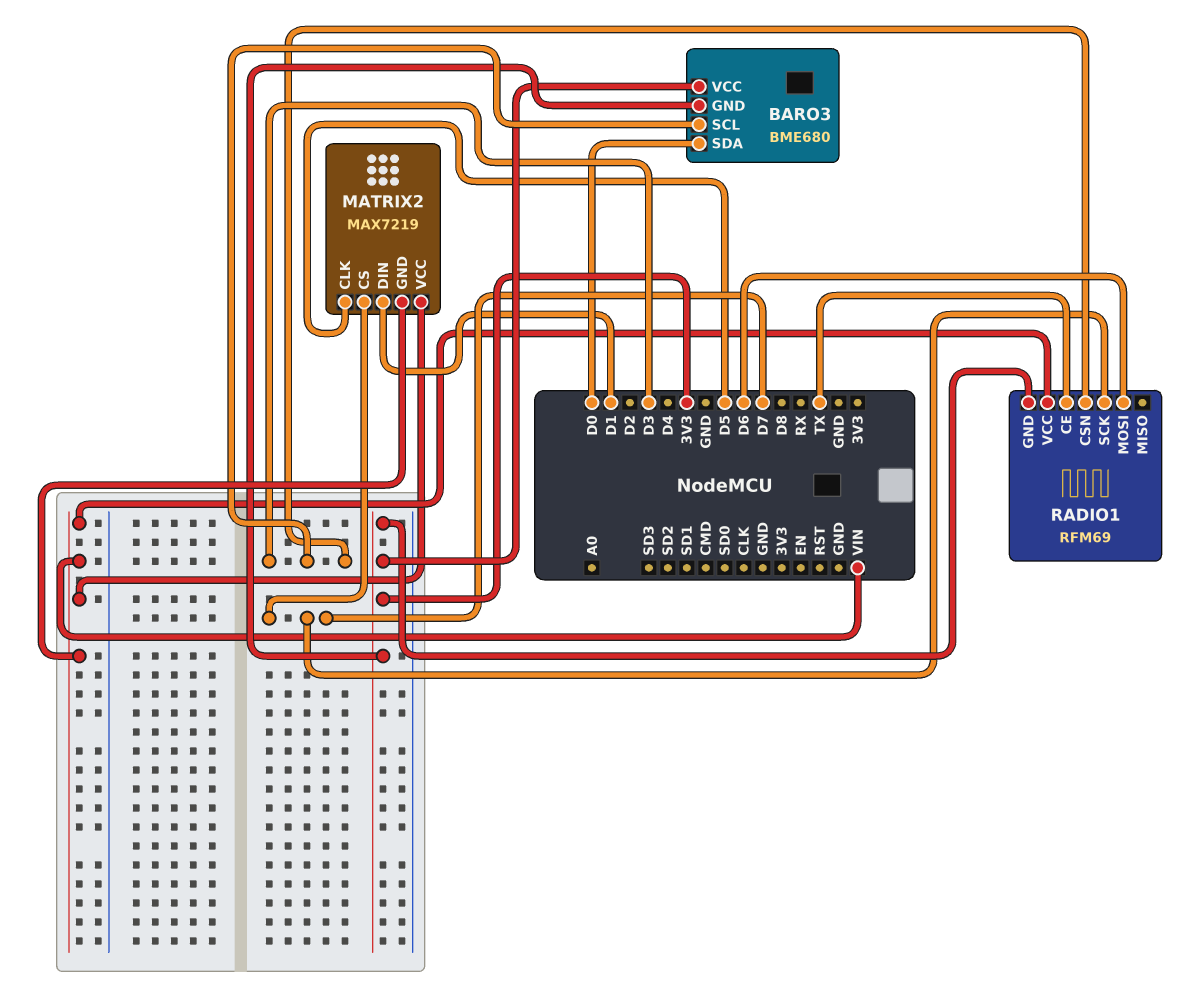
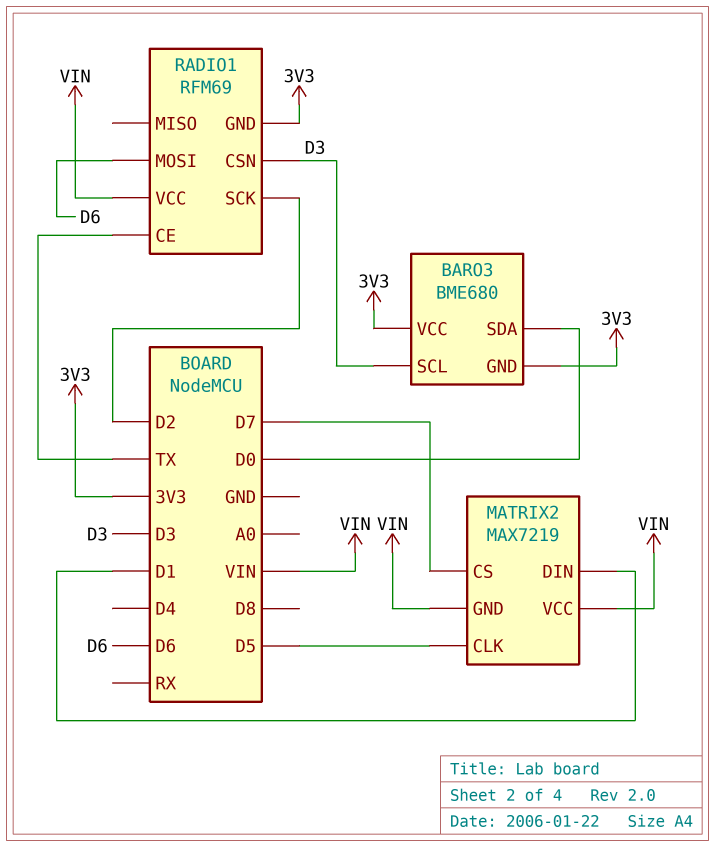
RADIO1 pin SCK: D7 -> D2

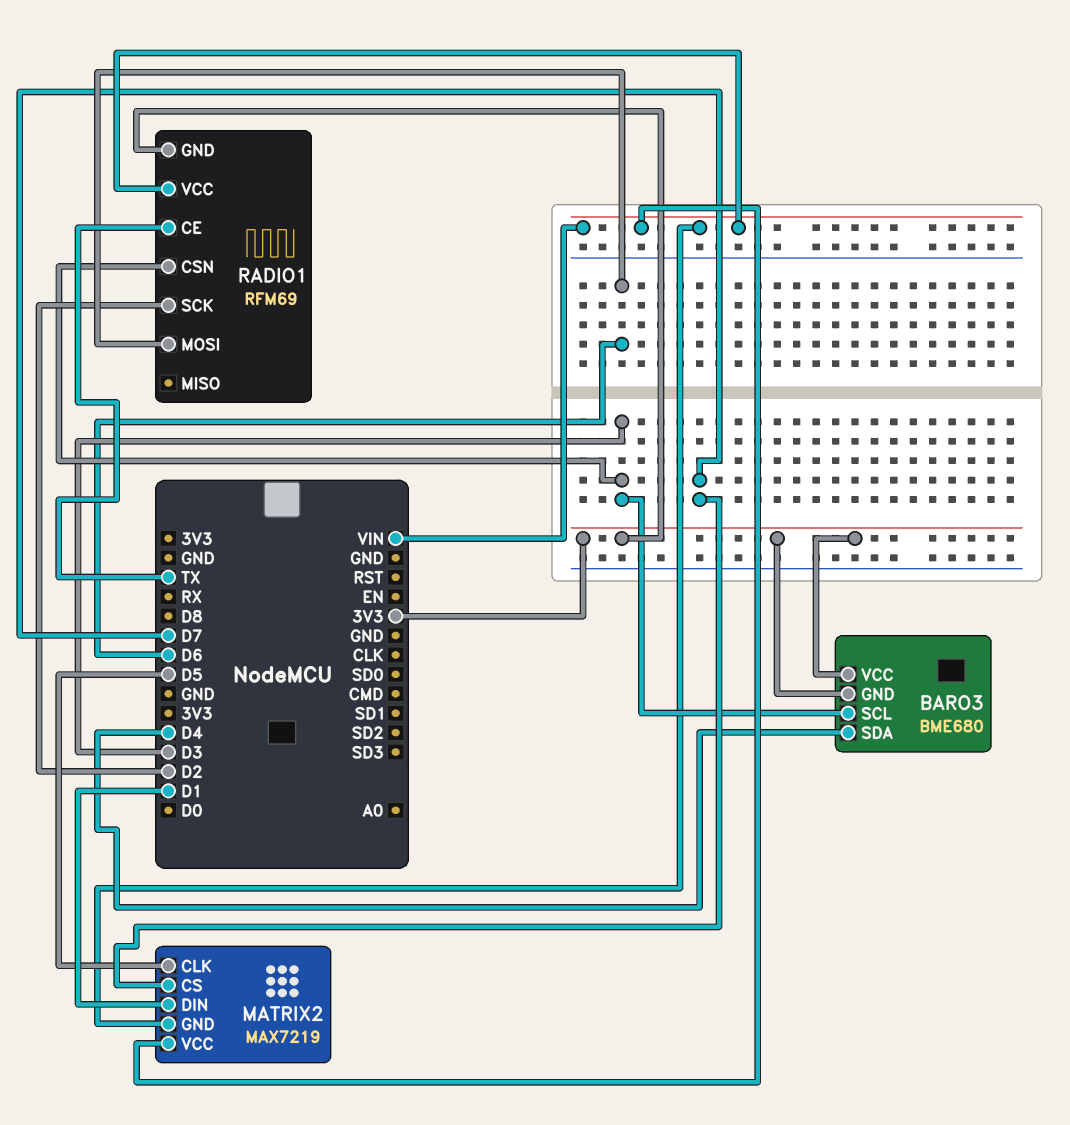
BARO3 pin SDA: D0 -> D4

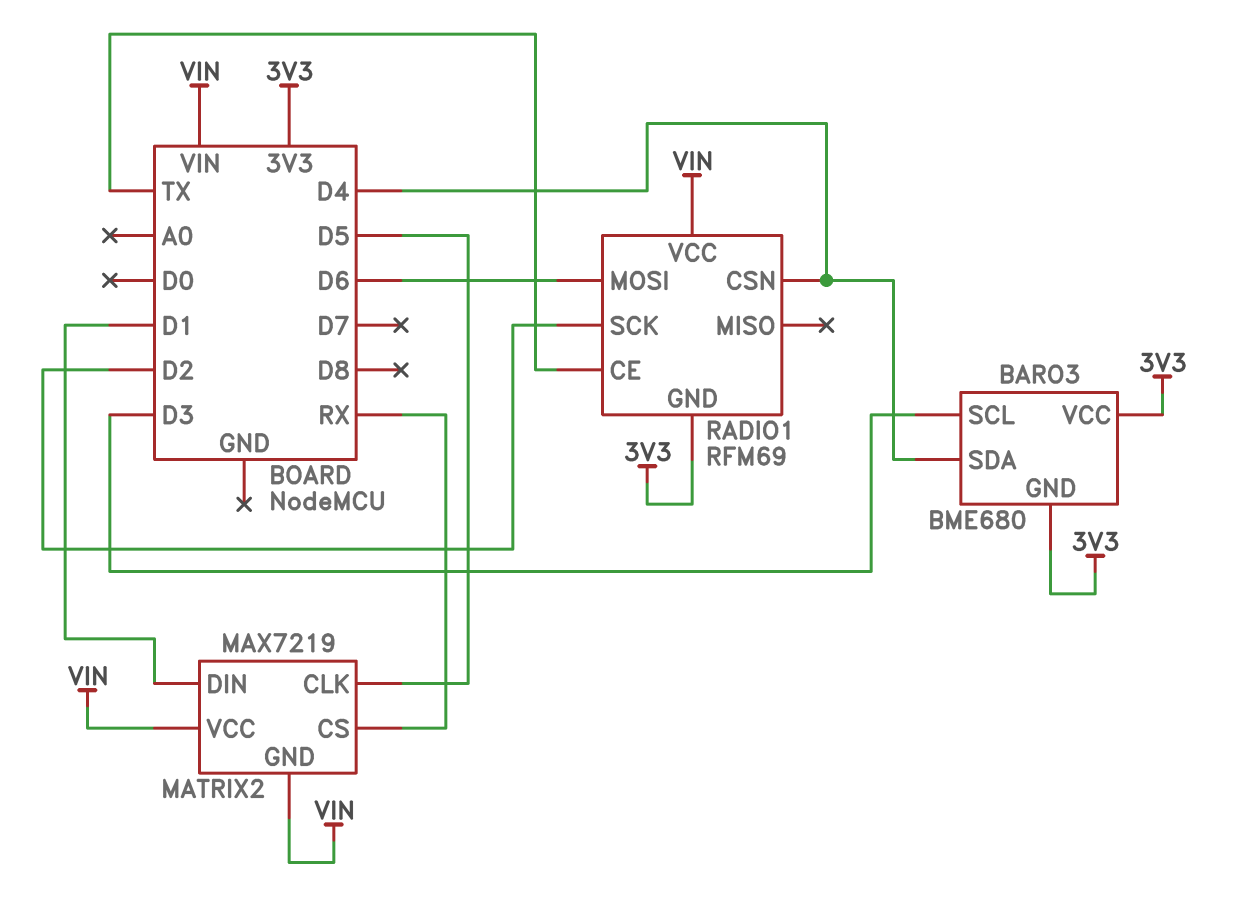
MATRIX2 pin CS: D7 -> RX
RADIO1 pin CSN: D3 -> D4

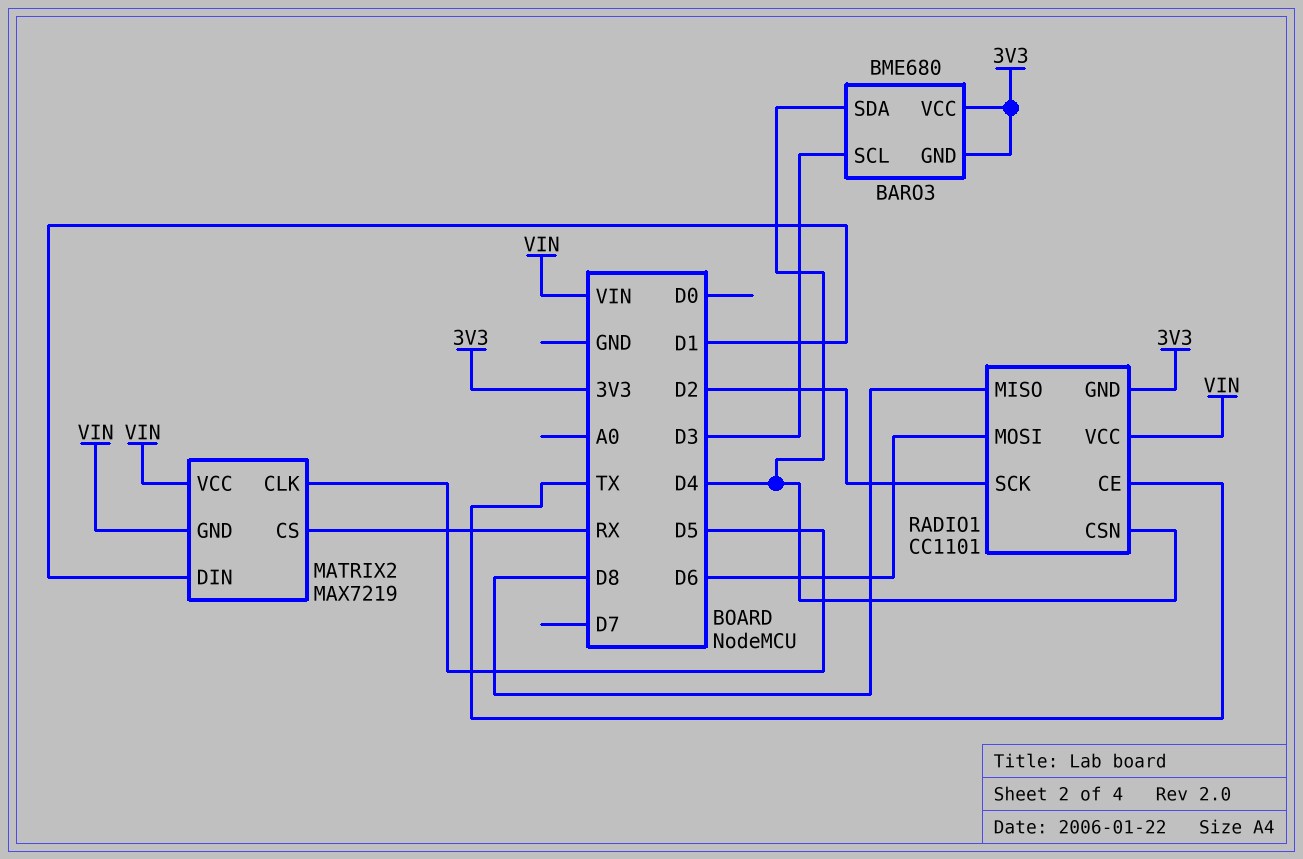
RADIO1: RFM69 -> CC1101
RADIO1 pin MISO: none -> D8

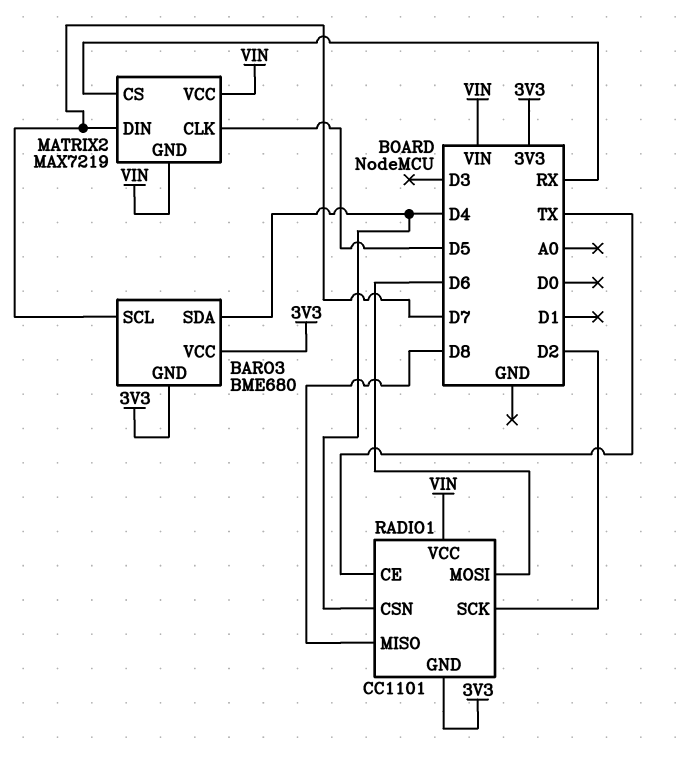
BARO3 pin SCL: D3 -> D7
MATRIX2 pin DIN: D1 -> D7

